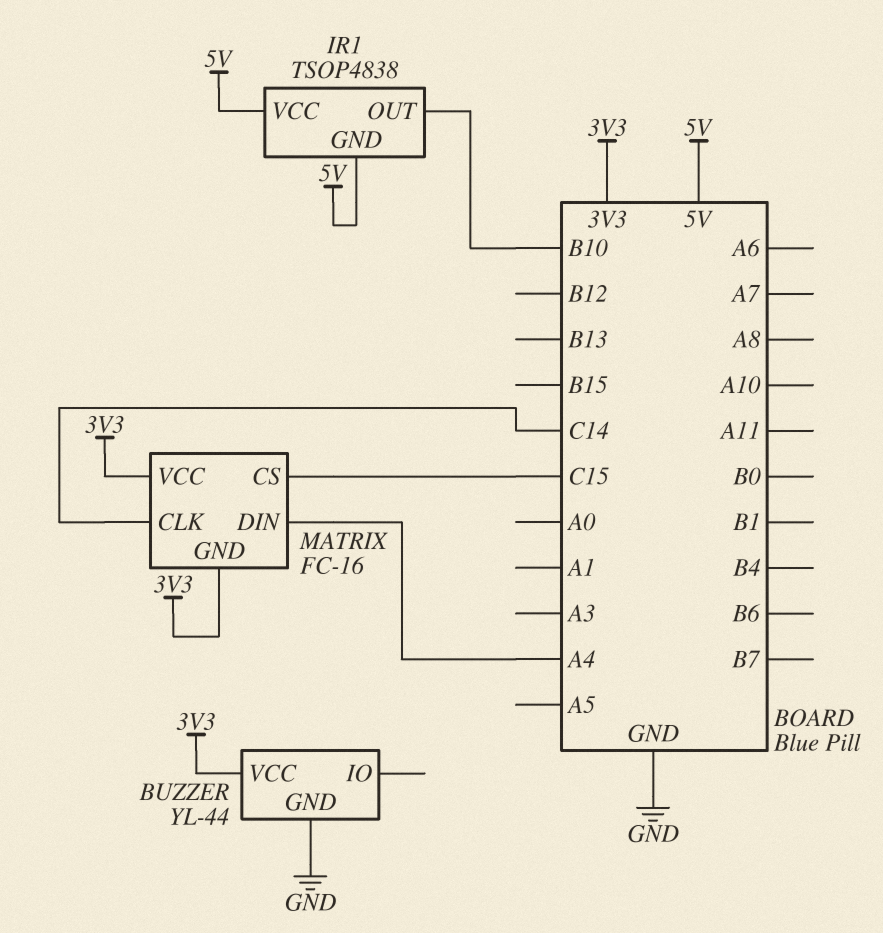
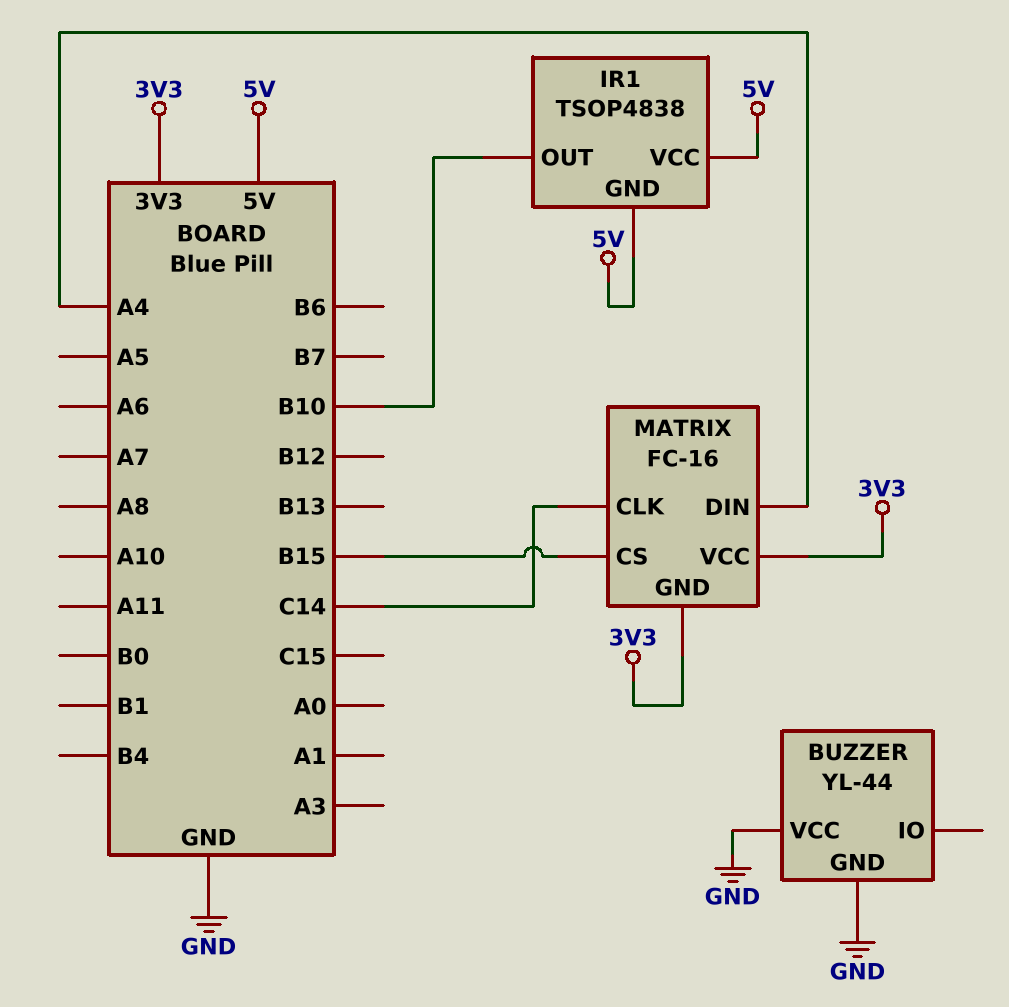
BUZZER pin VCC: 3V3 -> GND
MATRIX pin CS: C15 -> B15

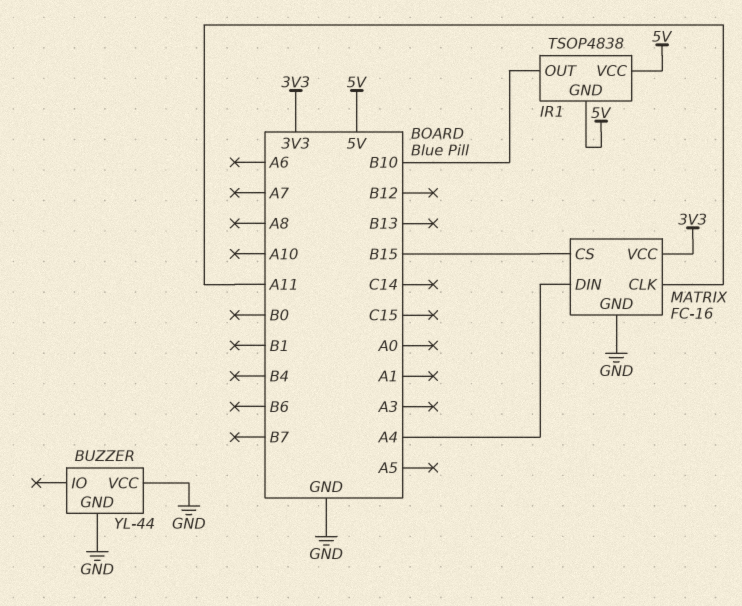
MATRIX pin CLK: C14 -> A11
MATRIX pin GND: 3V3 -> GND

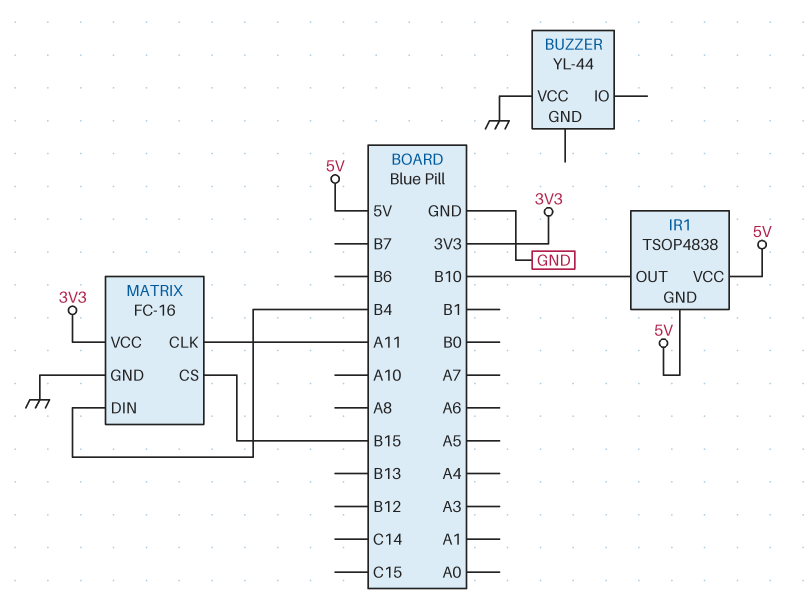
BUZZER pin GND: GND -> none
MATRIX pin DIN: A4 -> B4

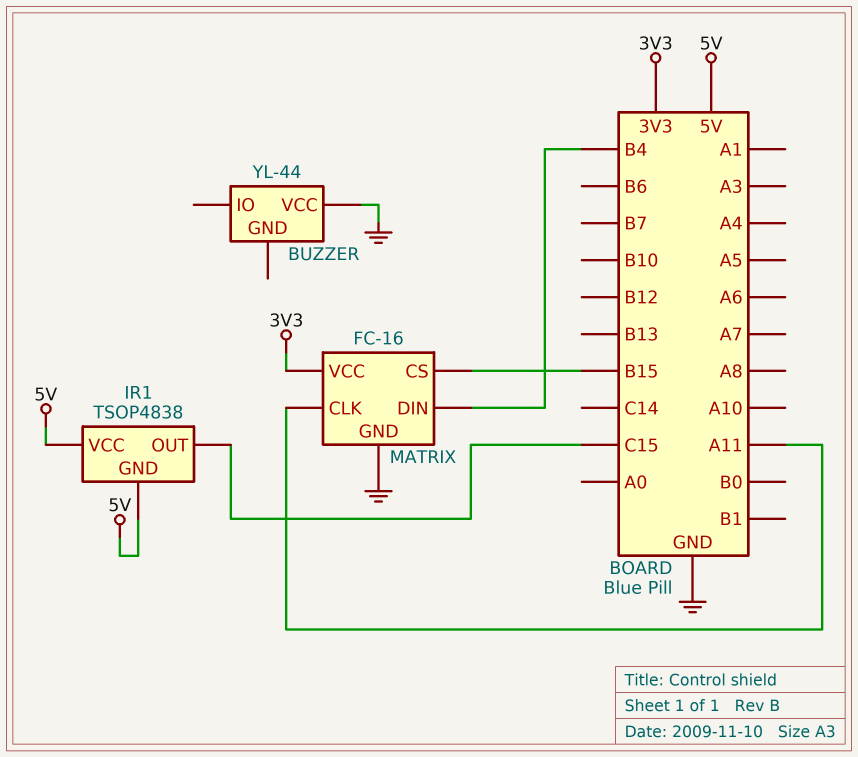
IR1 pin OUT: B10 -> C15

